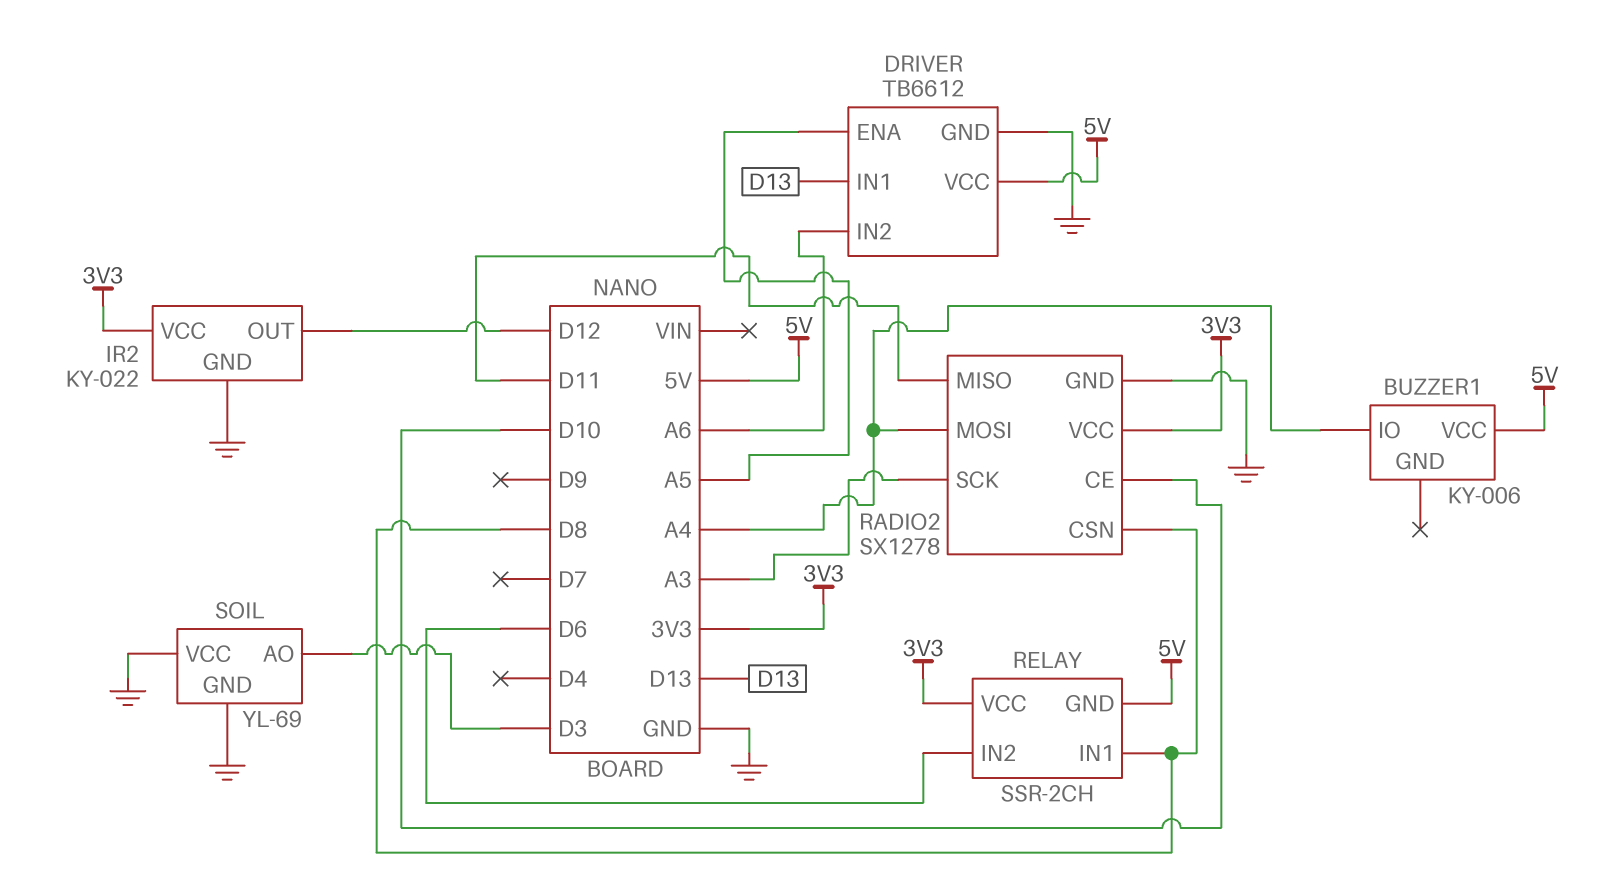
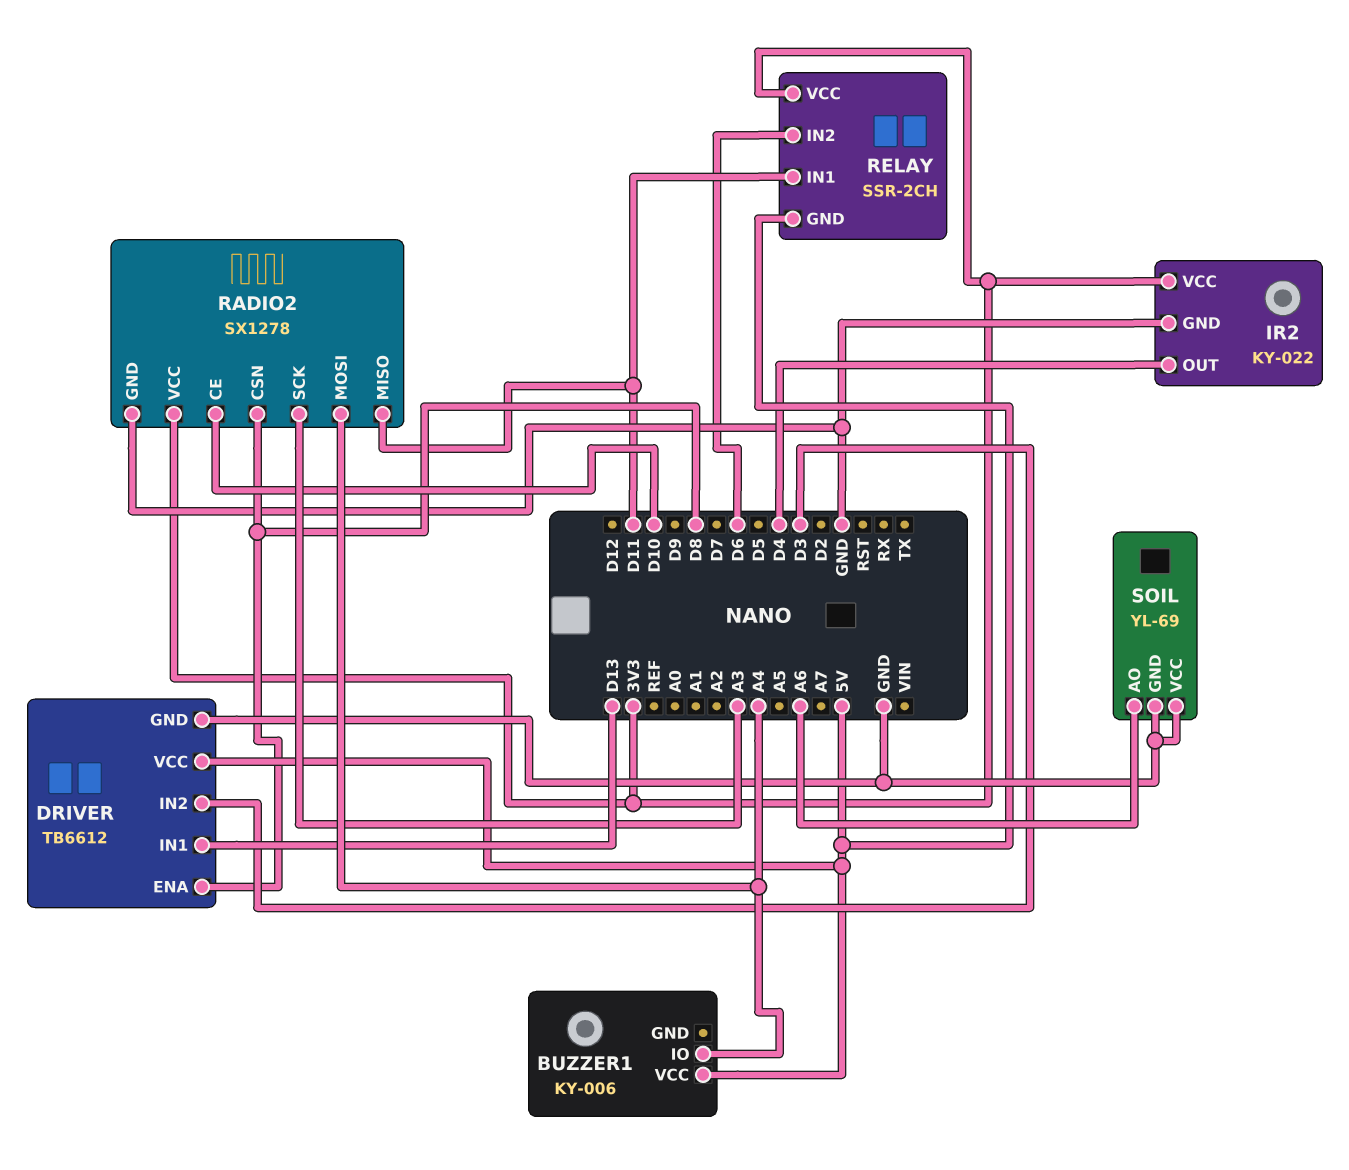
DRIVER pin ENA: A5 -> D8
DRIVER pin IN2: A6 -> D3
IR2 pin OUT: D12 -> D4
RELAY pin IN1: D8 -> D11
SOIL pin AO: D3 -> A6

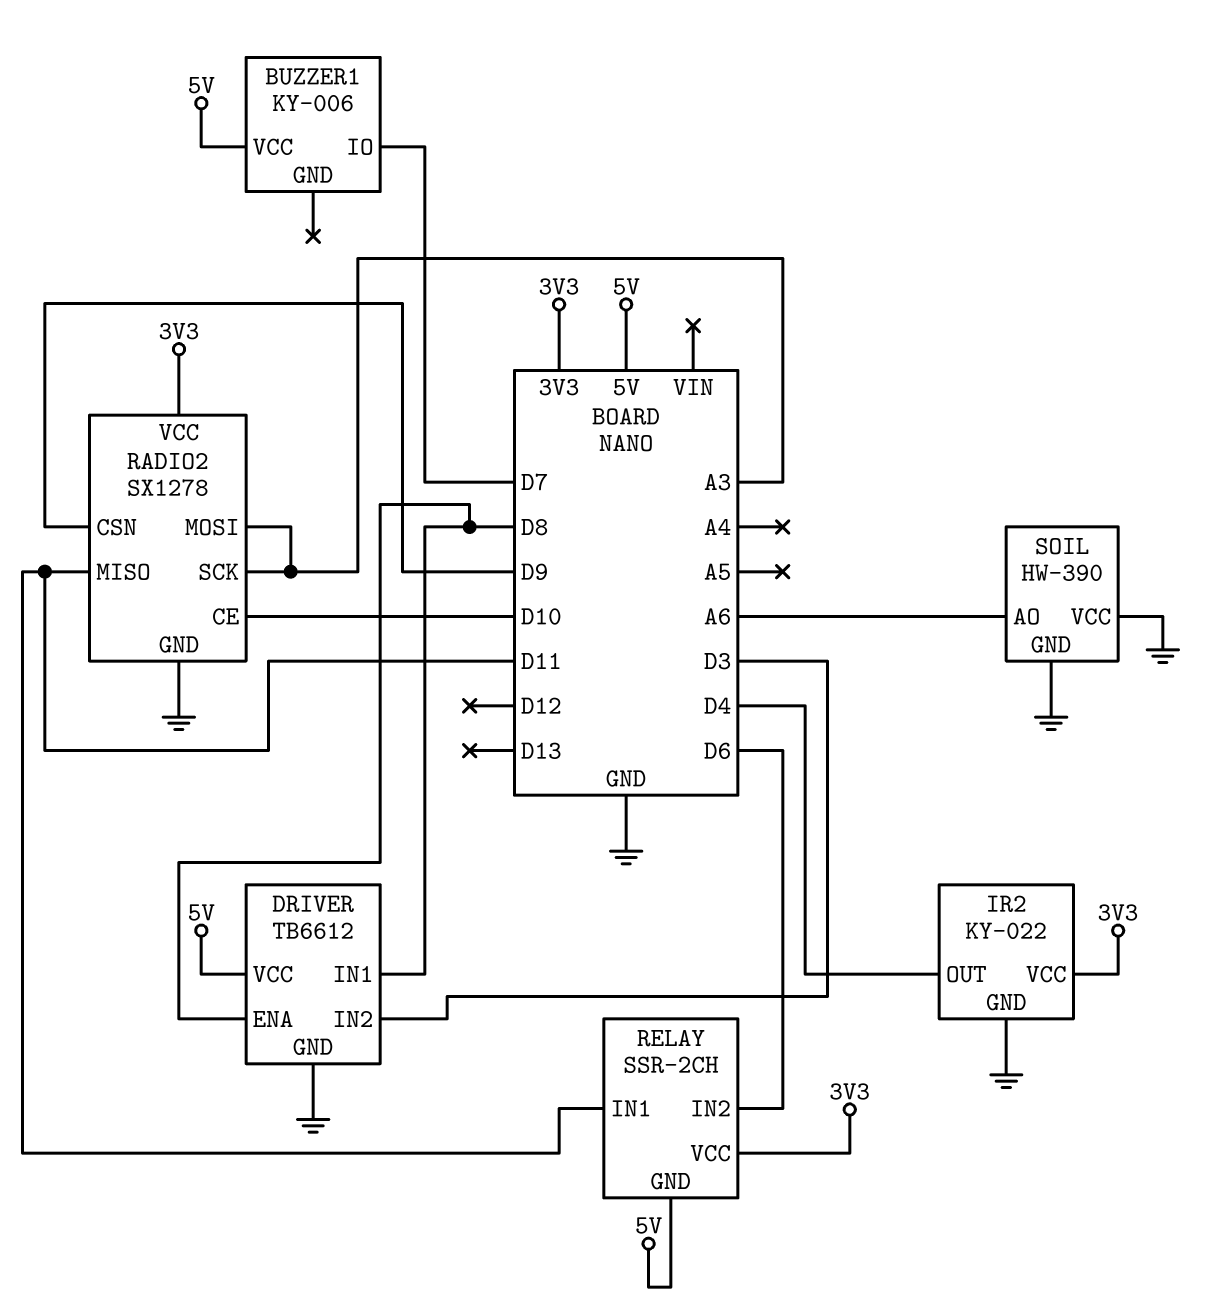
BUZZER1 pin IO: A4 -> D7
DRIVER pin IN1: D13 -> D8
RADIO2 pin CSN: D8 -> D9
RADIO2 pin MOSI: A4 -> A3
SOIL: YL-69 -> HW-390

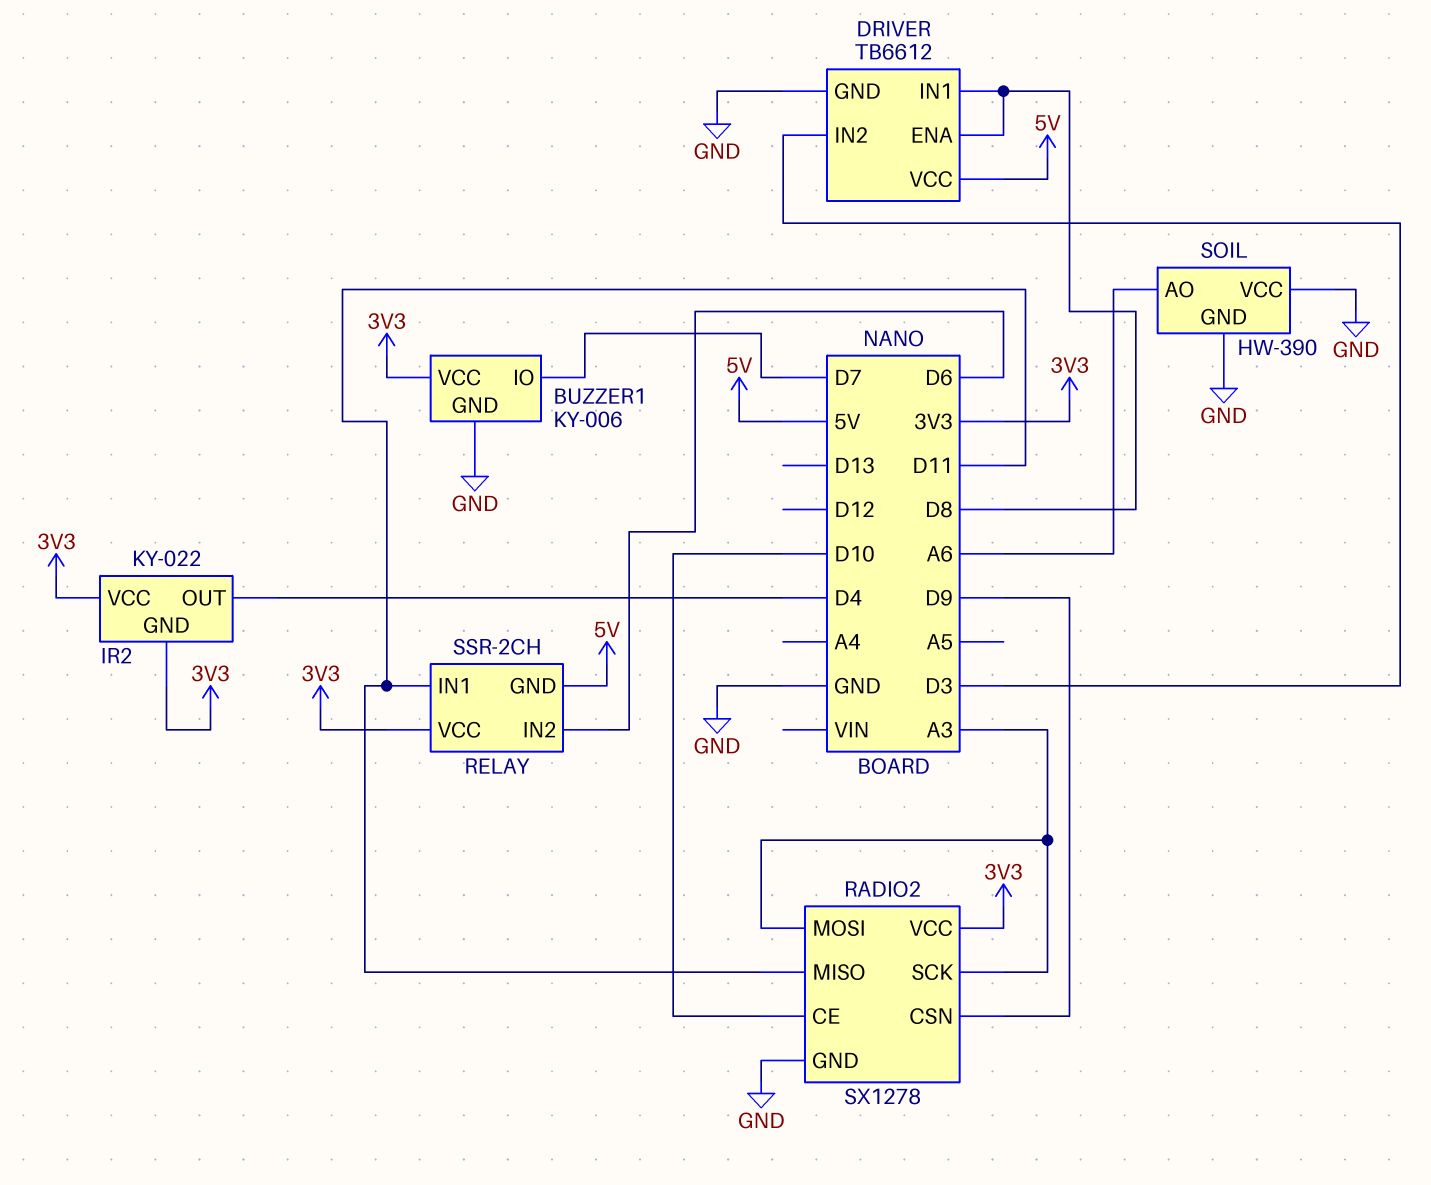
BUZZER1 pin GND: none -> GND
BUZZER1 pin VCC: 5V -> 3V3
IR2 pin GND: GND -> 3V3

